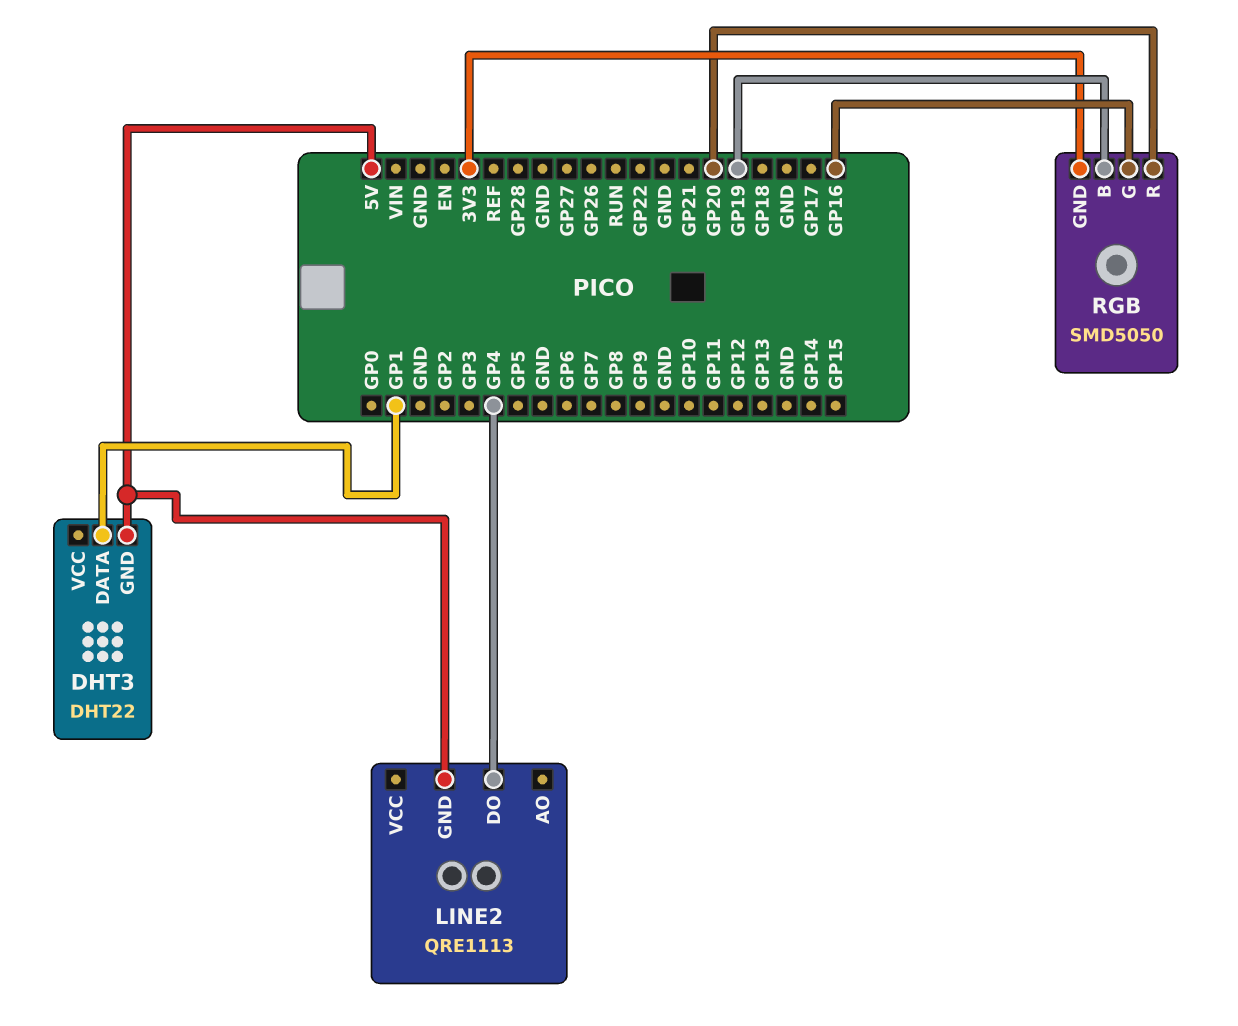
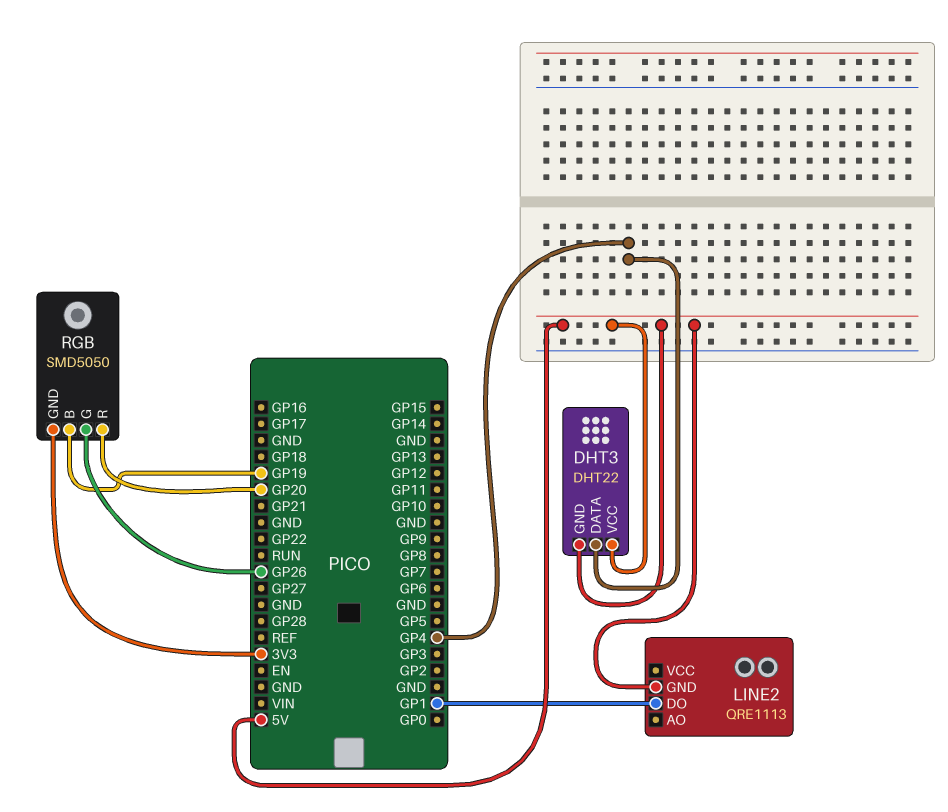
DHT3 pin DATA: GP1 -> GP4
DHT3 pin VCC: none -> 5V
LINE2 pin DO: GP4 -> GP1
RGB pin G: GP16 -> GP26

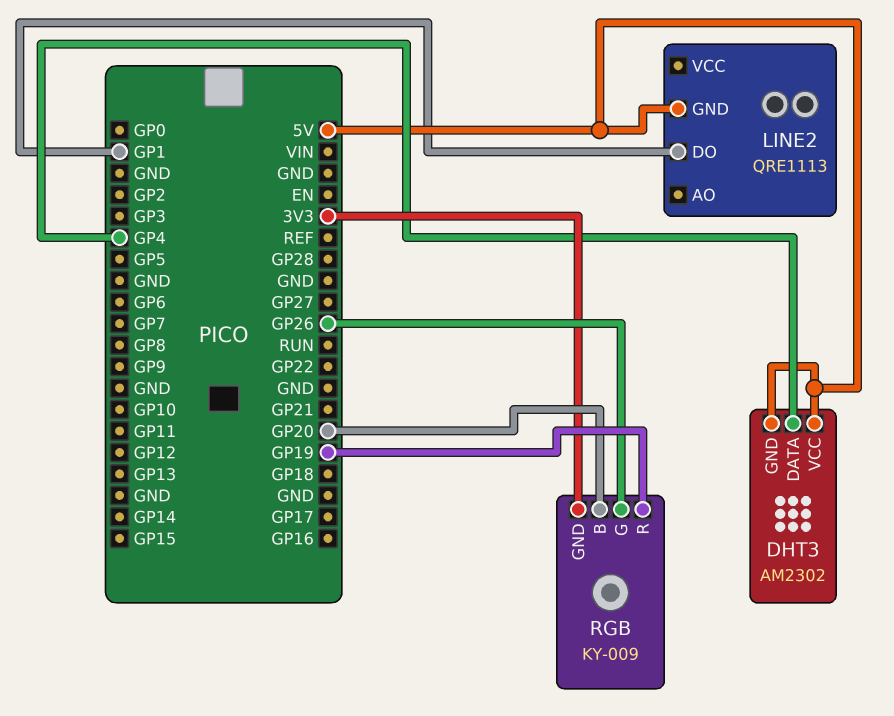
DHT3: DHT22 -> AM2302
RGB: SMD5050 -> KY-009
RGB pin B: GP19 -> GP20
RGB pin R: GP20 -> GP19

